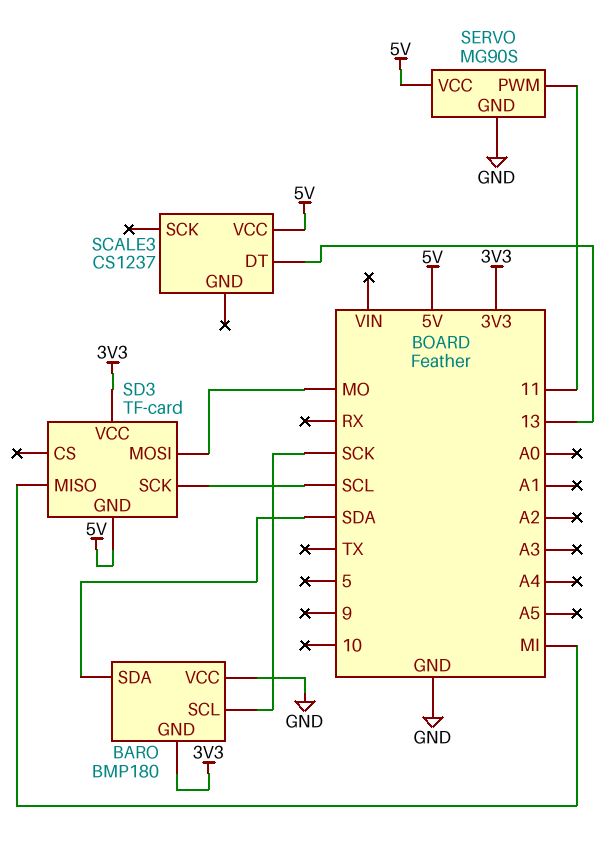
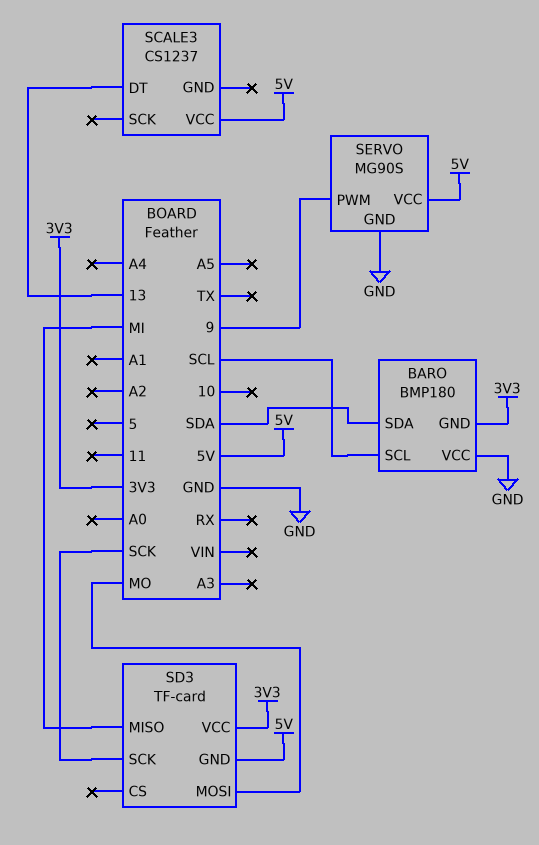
BARO pin SCL: SCK -> SCL
SD3 pin SCK: SCL -> SCK
SERVO pin PWM: 11 -> 9

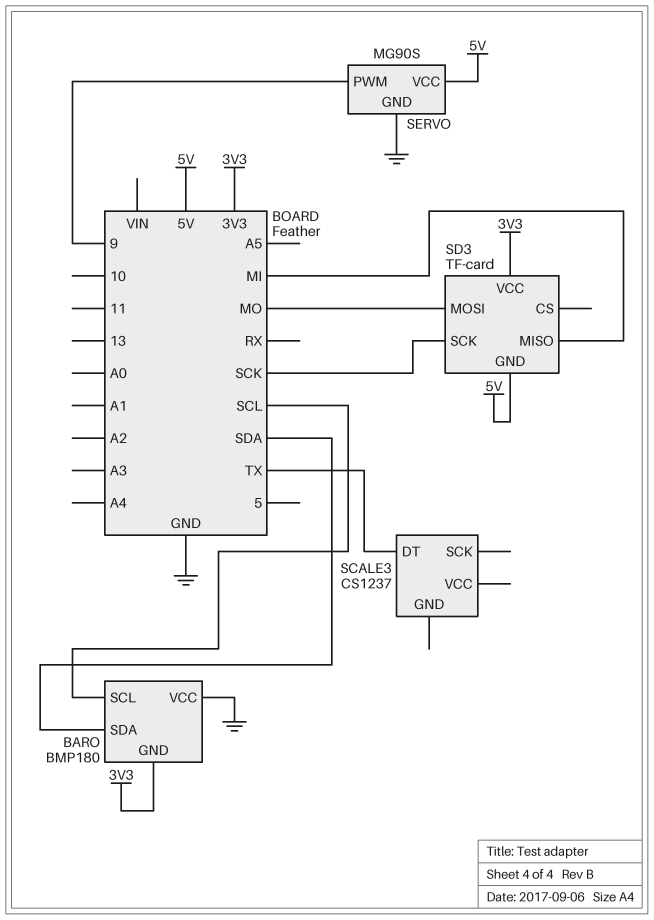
SCALE3 pin DT: 13 -> TX
SCALE3 pin VCC: 5V -> none

